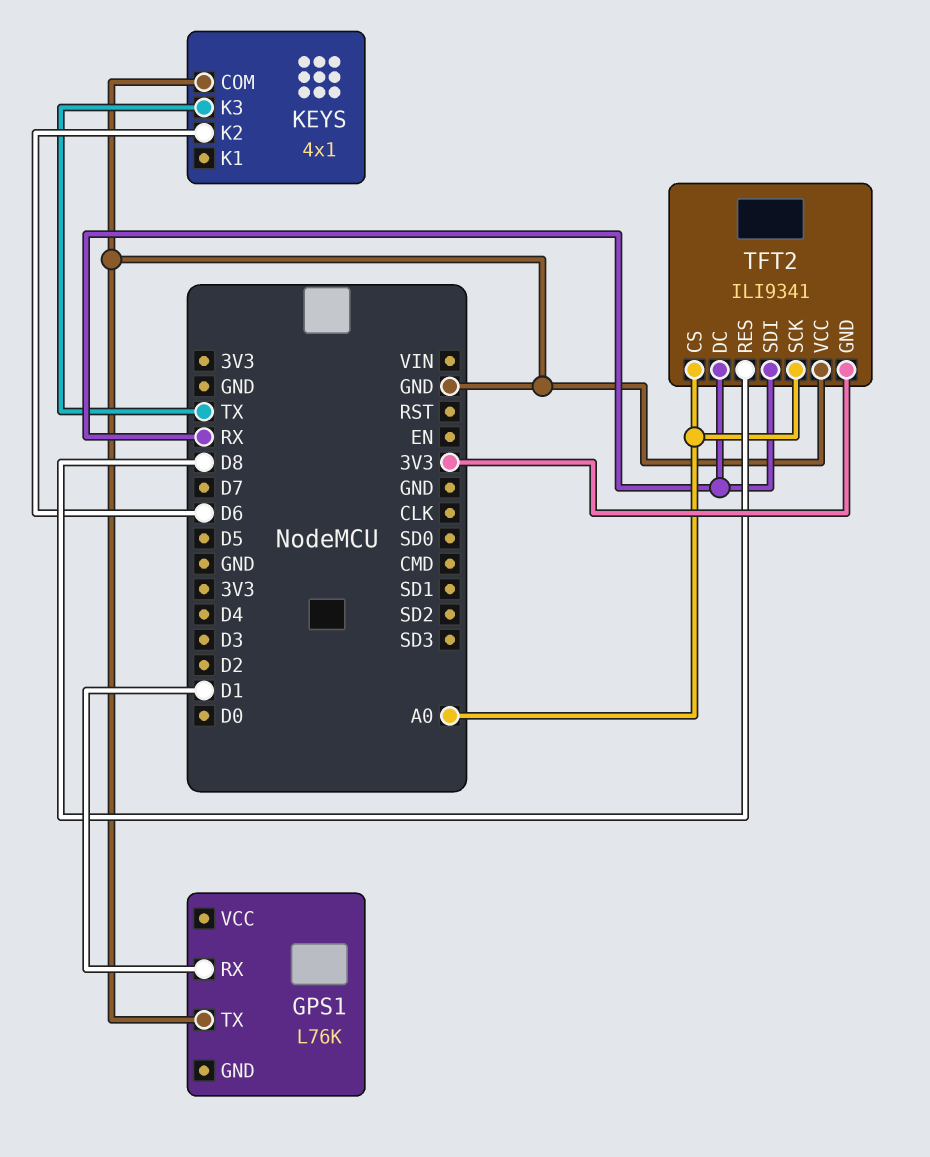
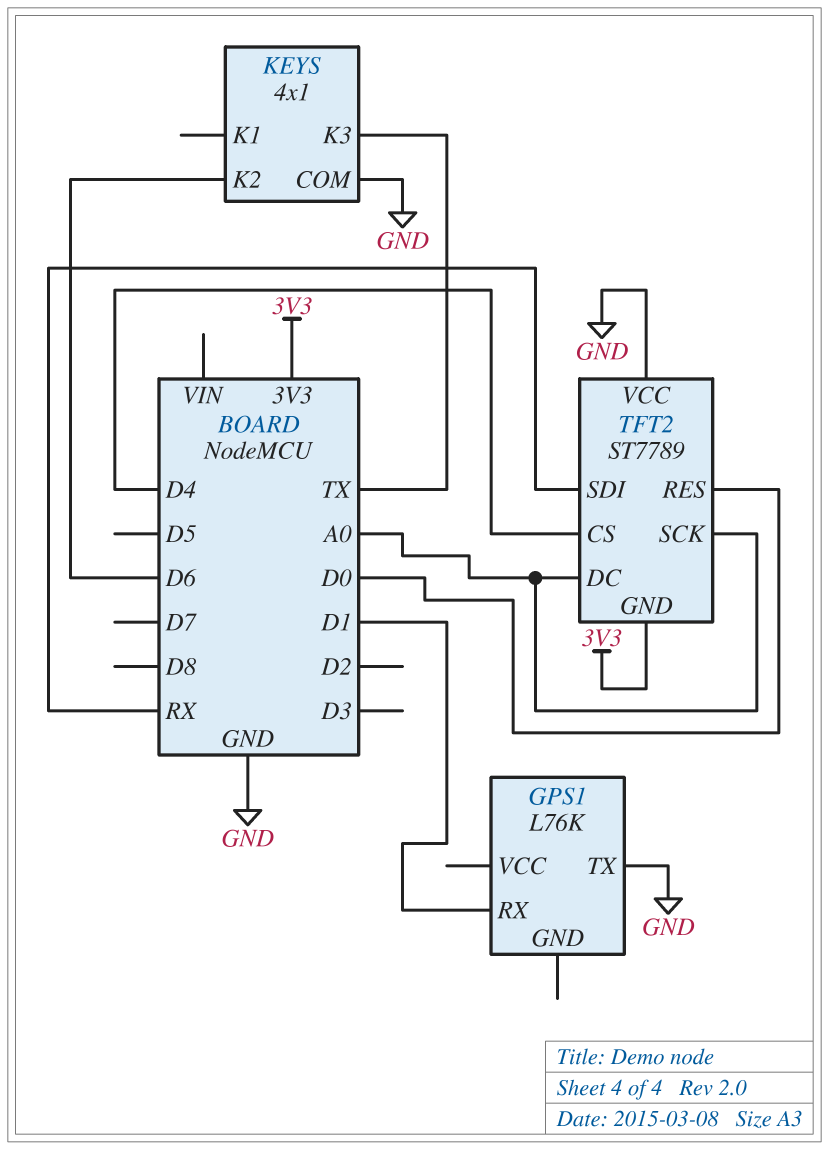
TFT2: ILI9341 -> ST7789
TFT2 pin CS: A0 -> D4
TFT2 pin DC: RX -> A0
TFT2 pin RES: D8 -> D0

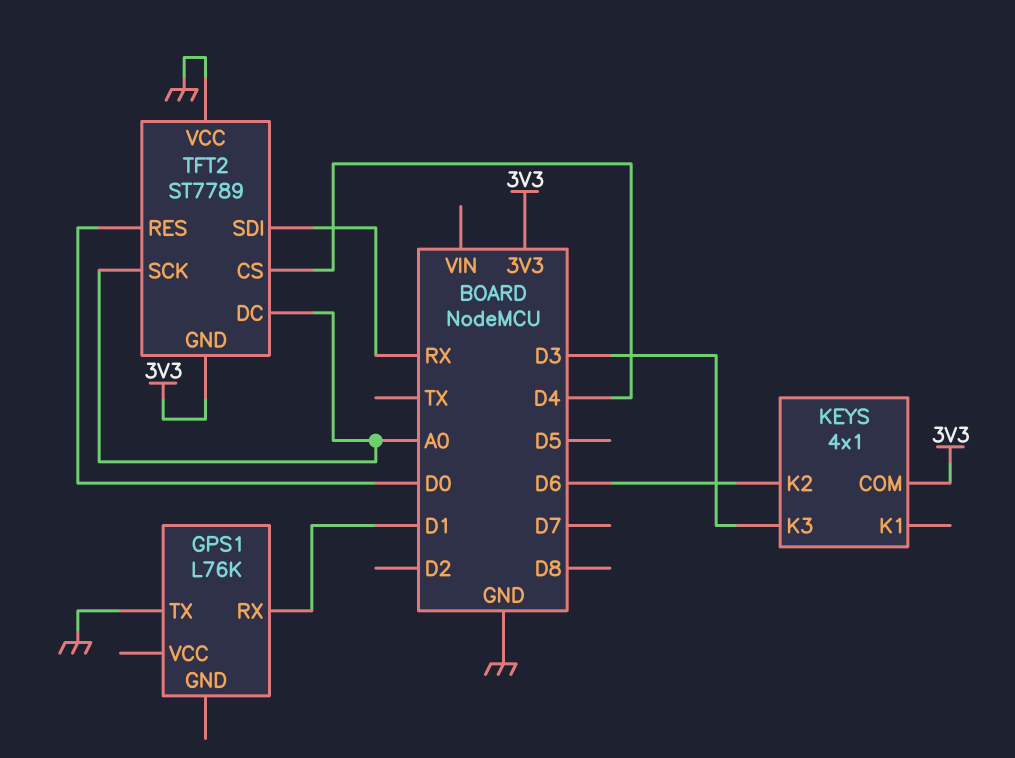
KEYS pin COM: GND -> 3V3
KEYS pin K3: TX -> D3

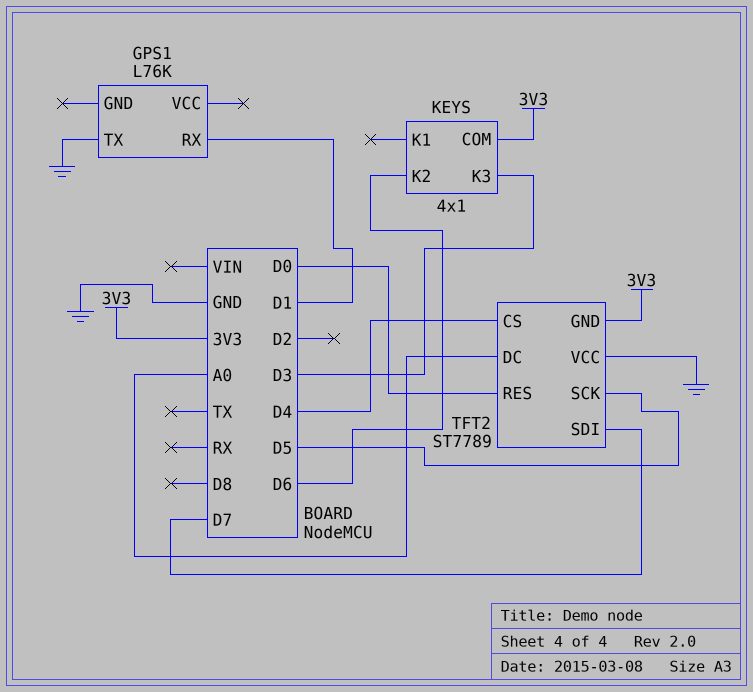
TFT2 pin SCK: A0 -> D5
TFT2 pin SDI: RX -> D7

